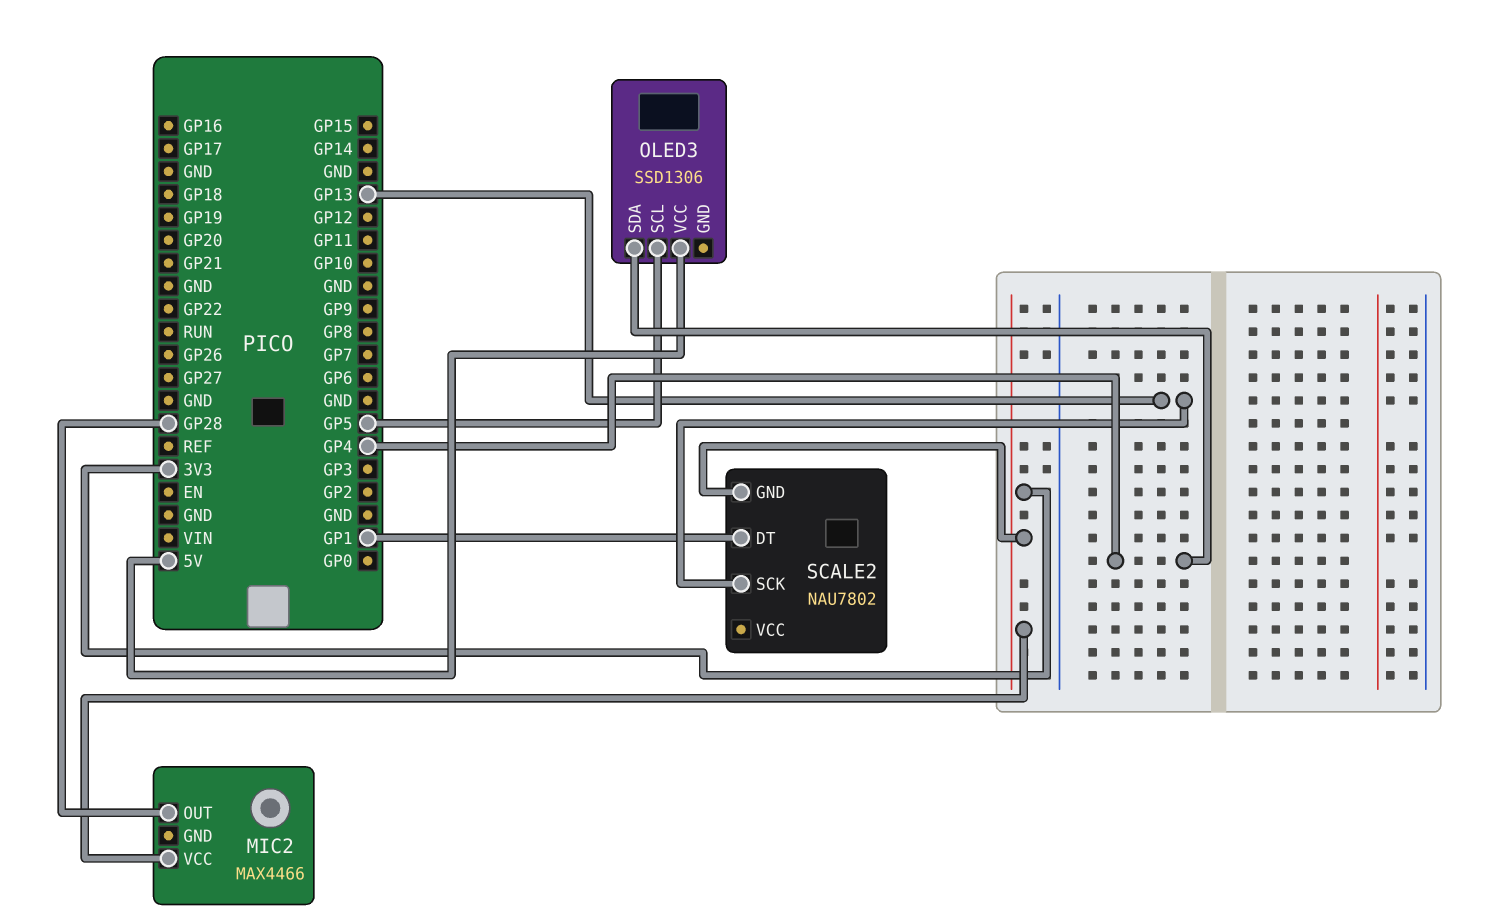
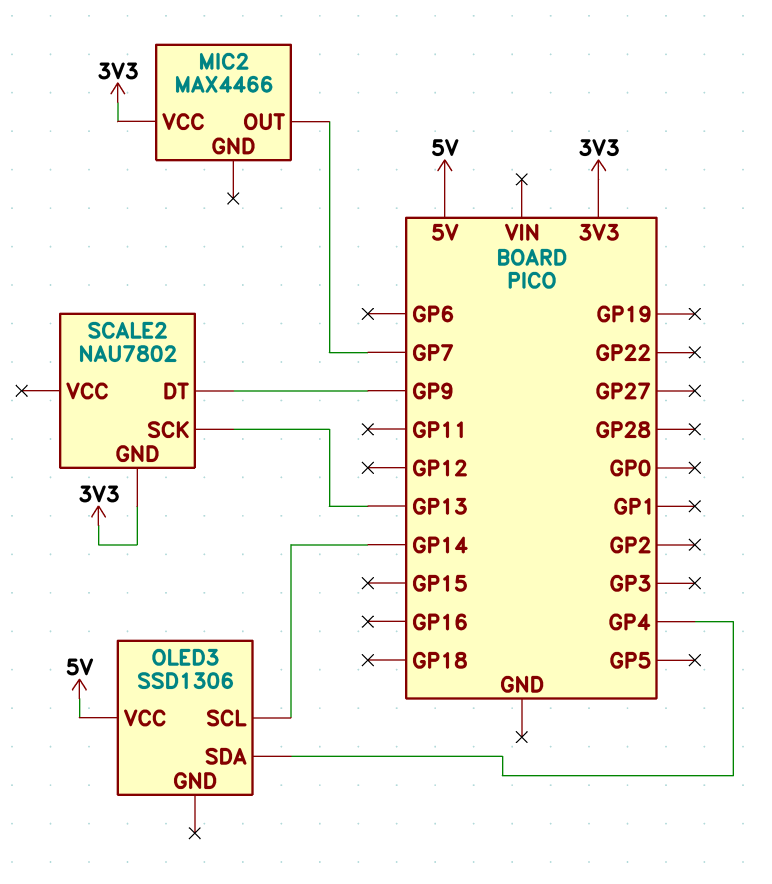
MIC2 pin OUT: GP28 -> GP7
OLED3 pin SCL: GP5 -> GP14
SCALE2 pin DT: GP1 -> GP9

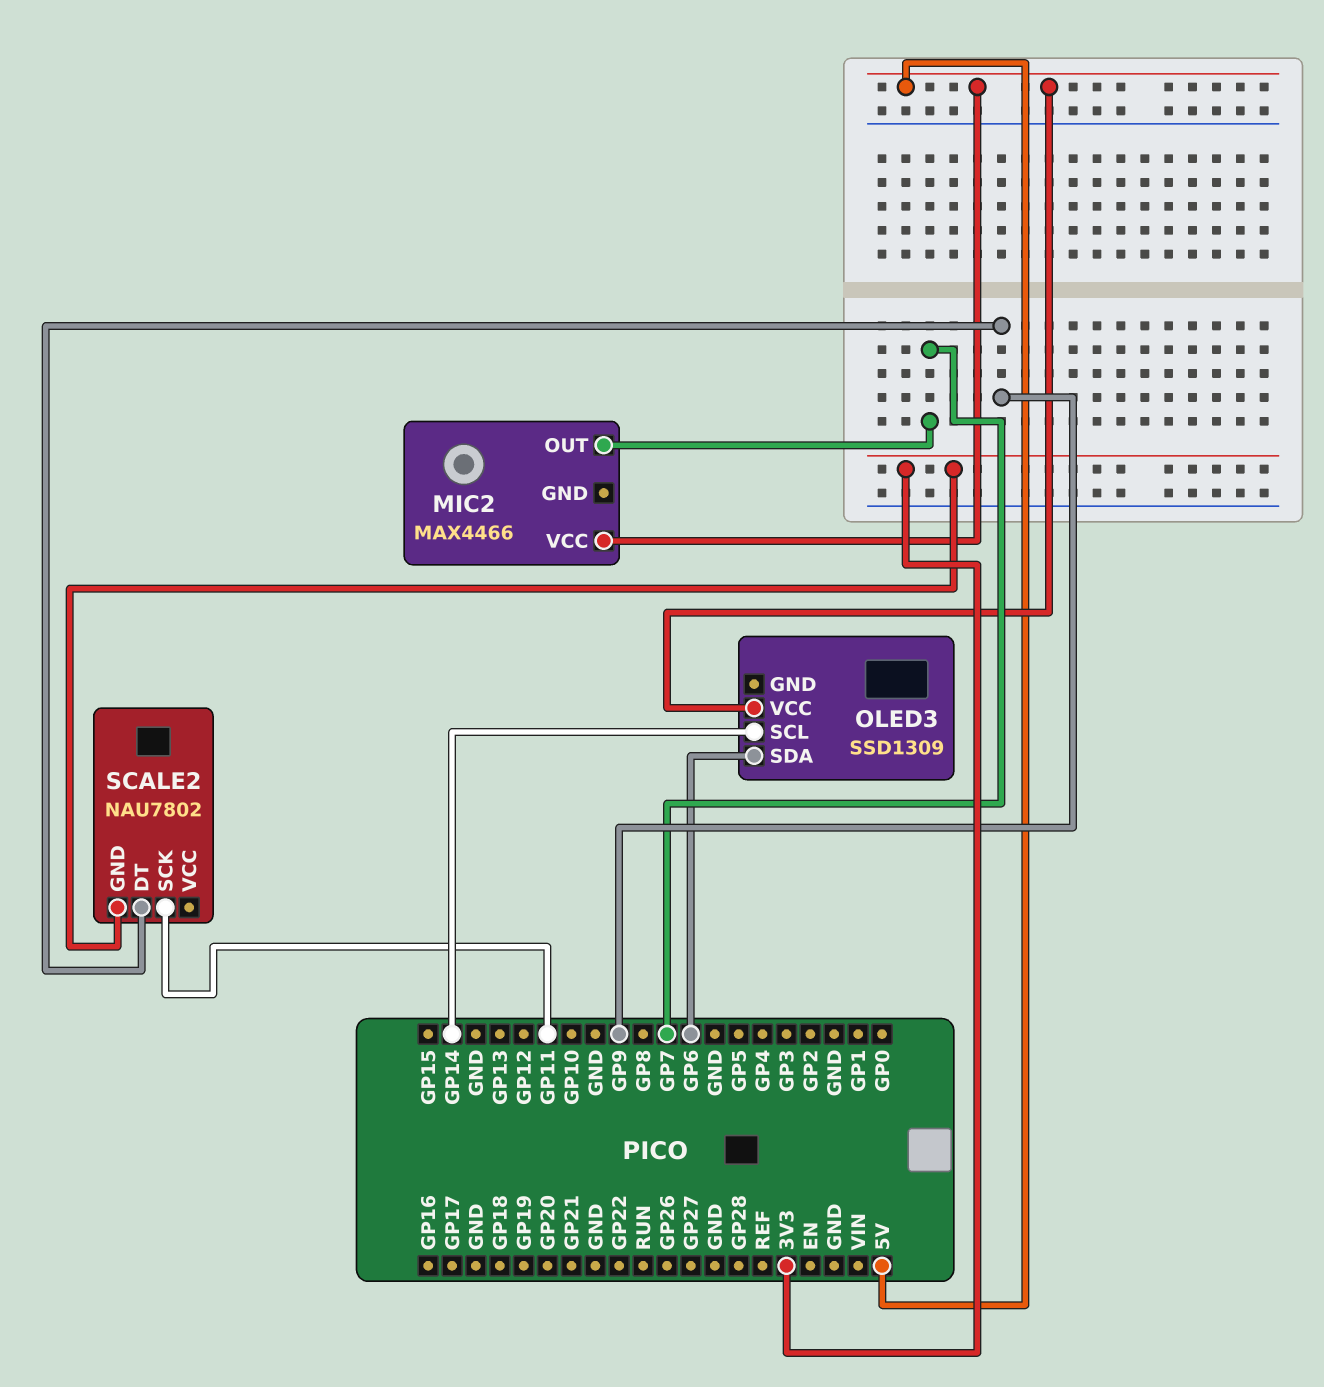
MIC2 pin VCC: 3V3 -> 5V
OLED3: SSD1306 -> SSD1309
OLED3 pin SDA: GP4 -> GP6
SCALE2 pin SCK: GP13 -> GP11

